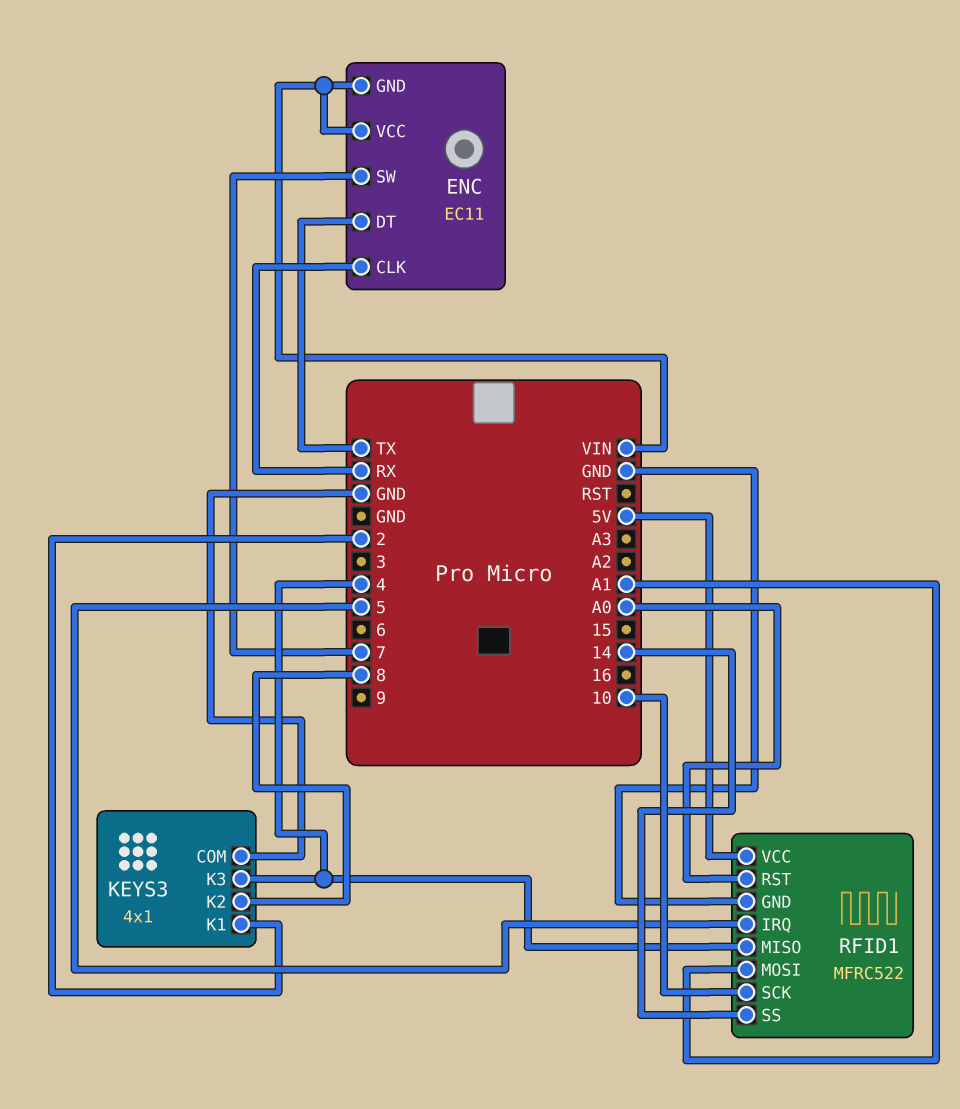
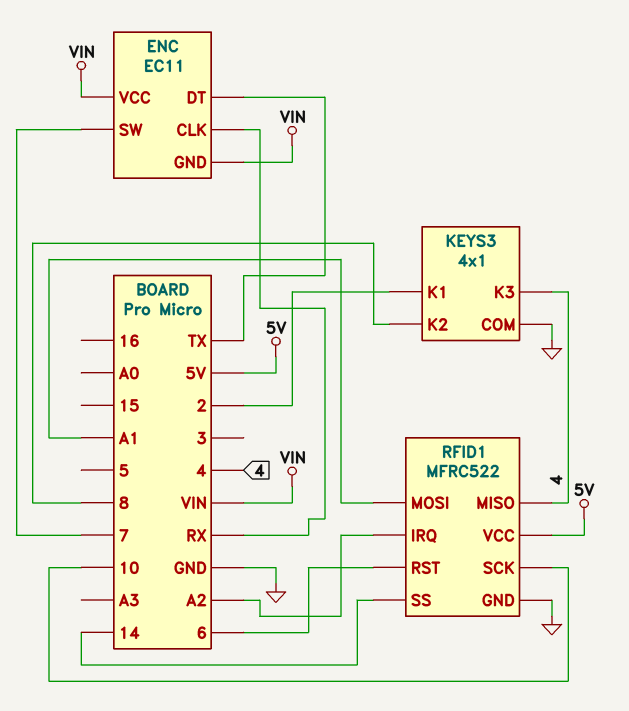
RFID1 pin IRQ: 5 -> A2
RFID1 pin RST: A0 -> 6

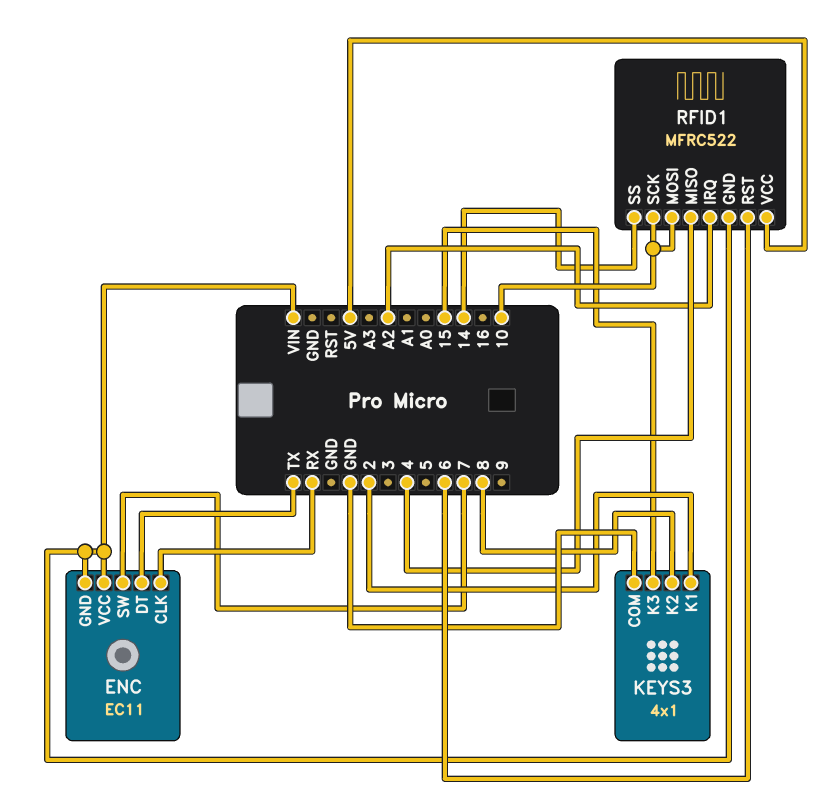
KEYS3 pin K3: 4 -> 15
RFID1 pin GND: GND -> VIN
RFID1 pin MOSI: A1 -> 10

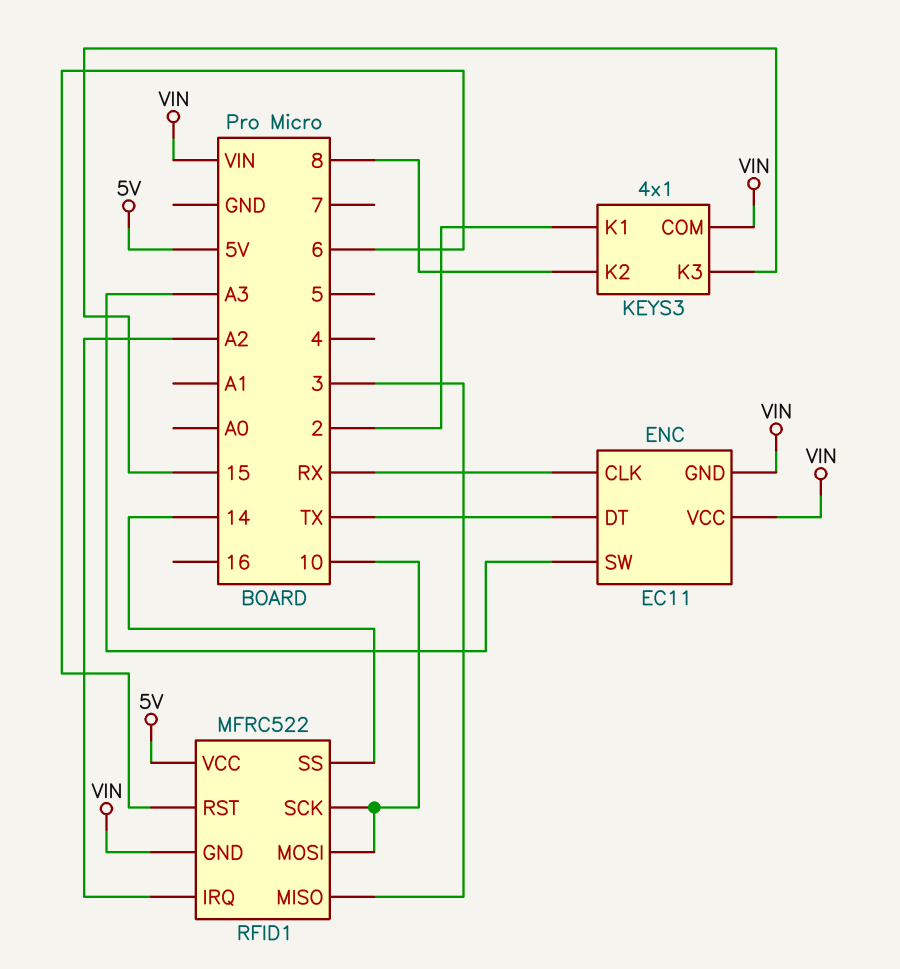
ENC pin SW: 7 -> A3
KEYS3 pin COM: GND -> VIN
RFID1 pin MISO: 4 -> 3

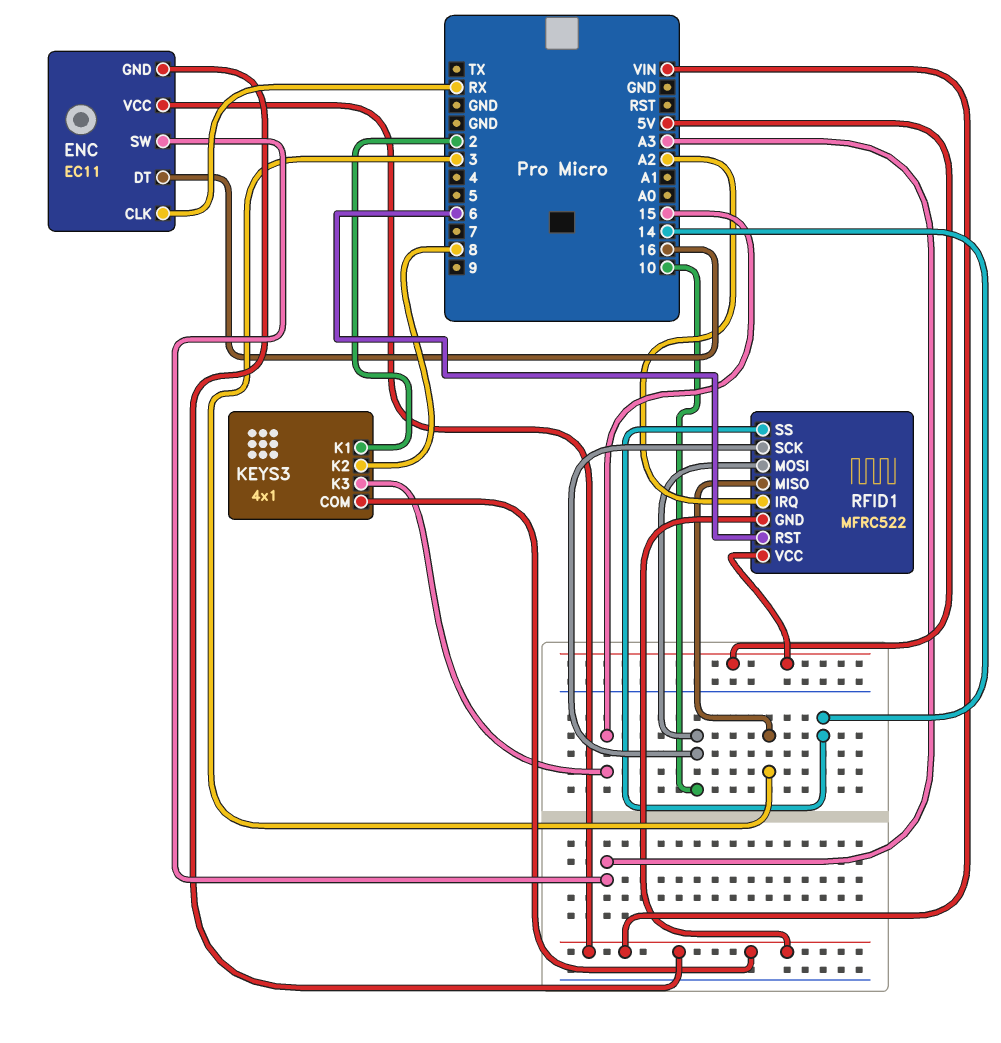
ENC pin DT: TX -> 16

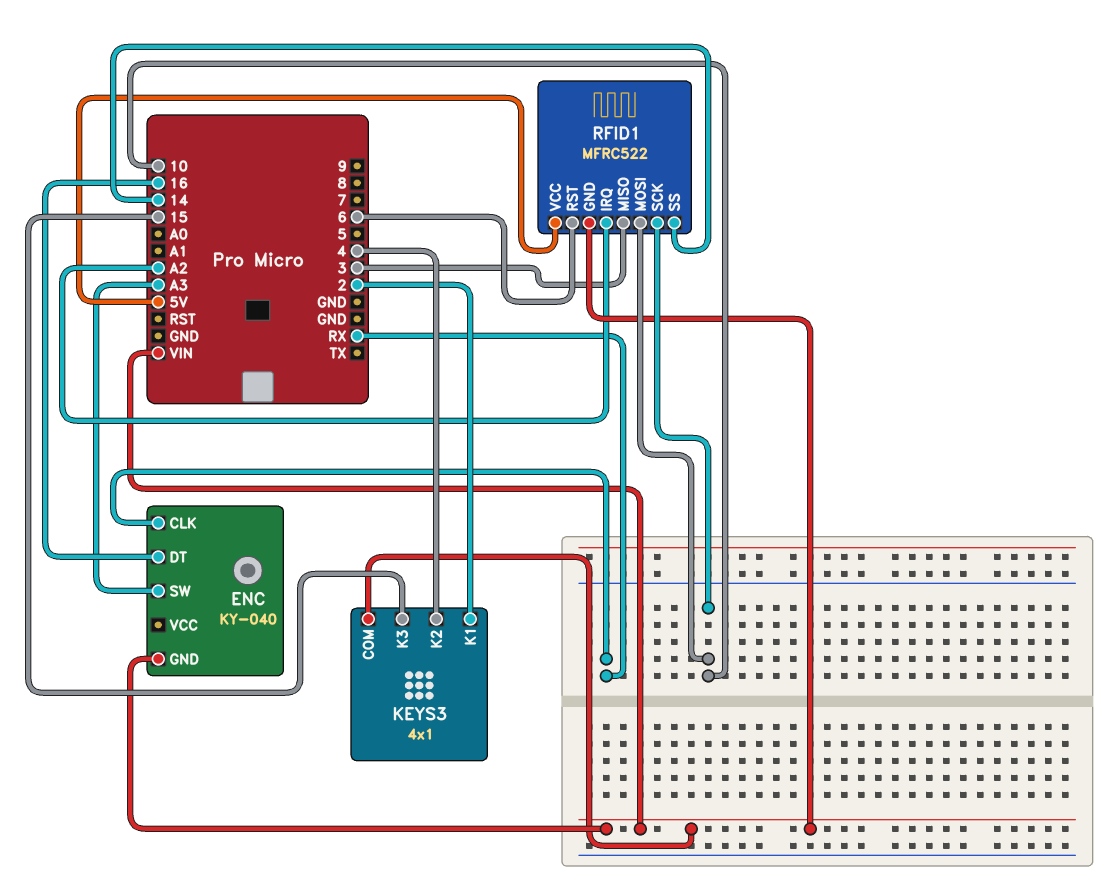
ENC: EC11 -> KY-040
ENC pin VCC: VIN -> none
KEYS3 pin K2: 8 -> 4

